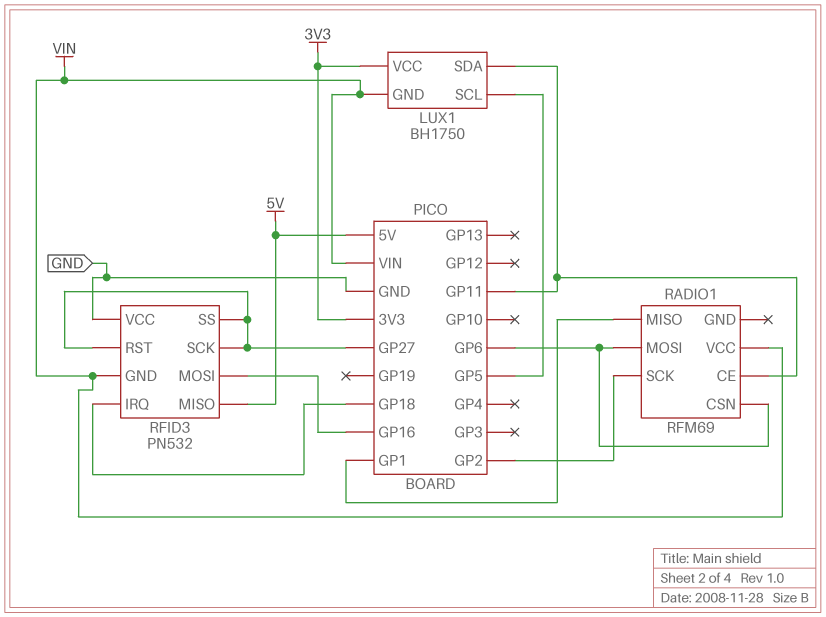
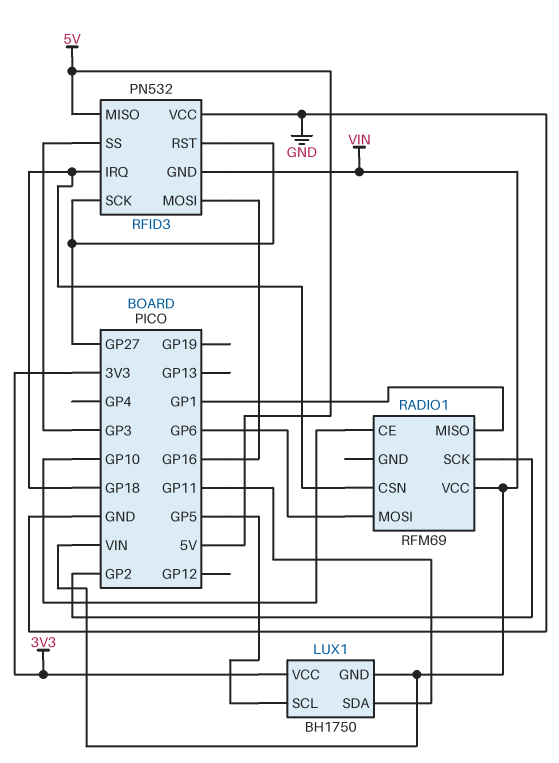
RADIO1 pin CE: GP11 -> GP10
RADIO1 pin CSN: GP6 -> GP18
RFID3 pin SS: GP27 -> GP3

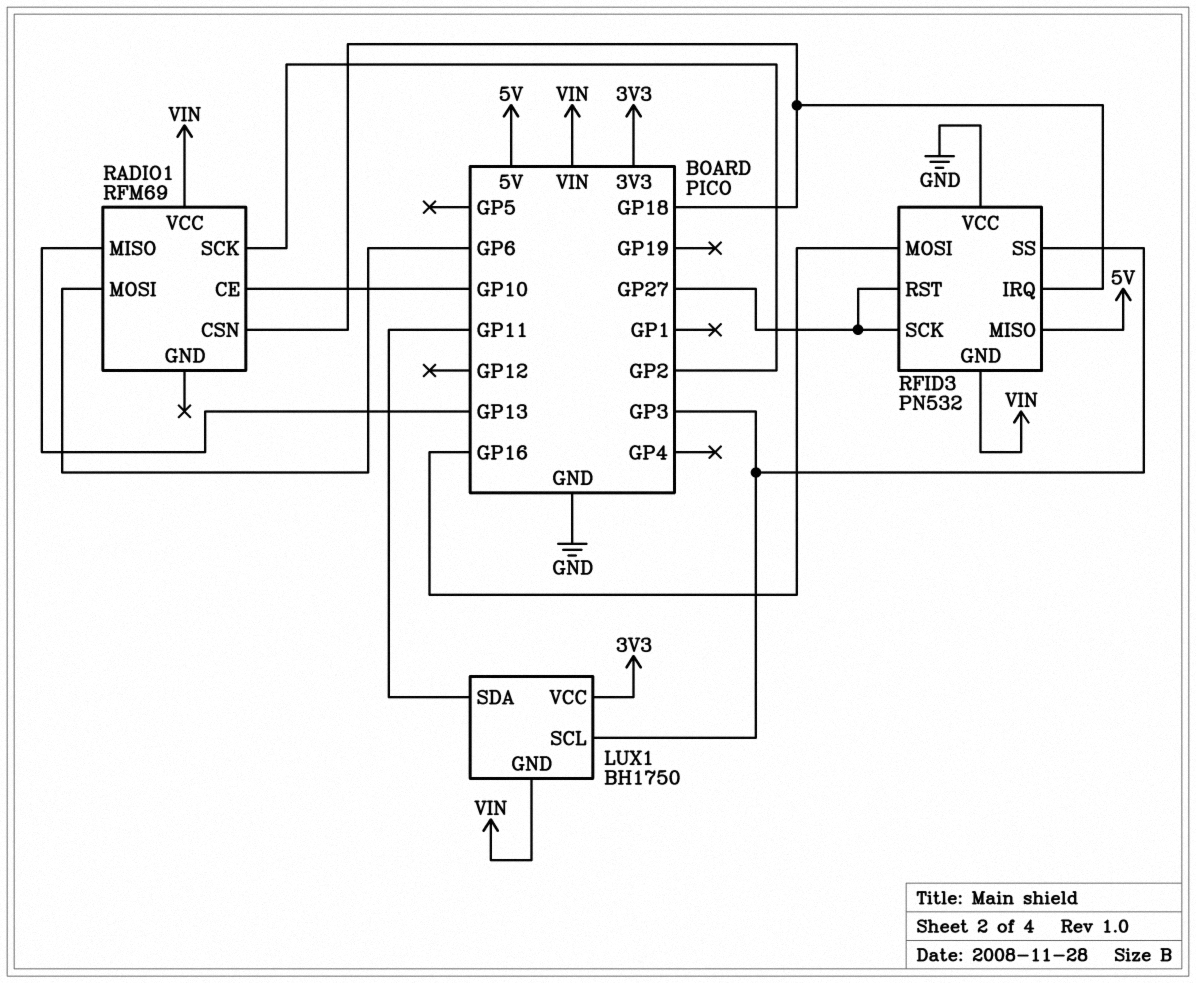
LUX1 pin SCL: GP5 -> GP3
RADIO1 pin MISO: GP1 -> GP13

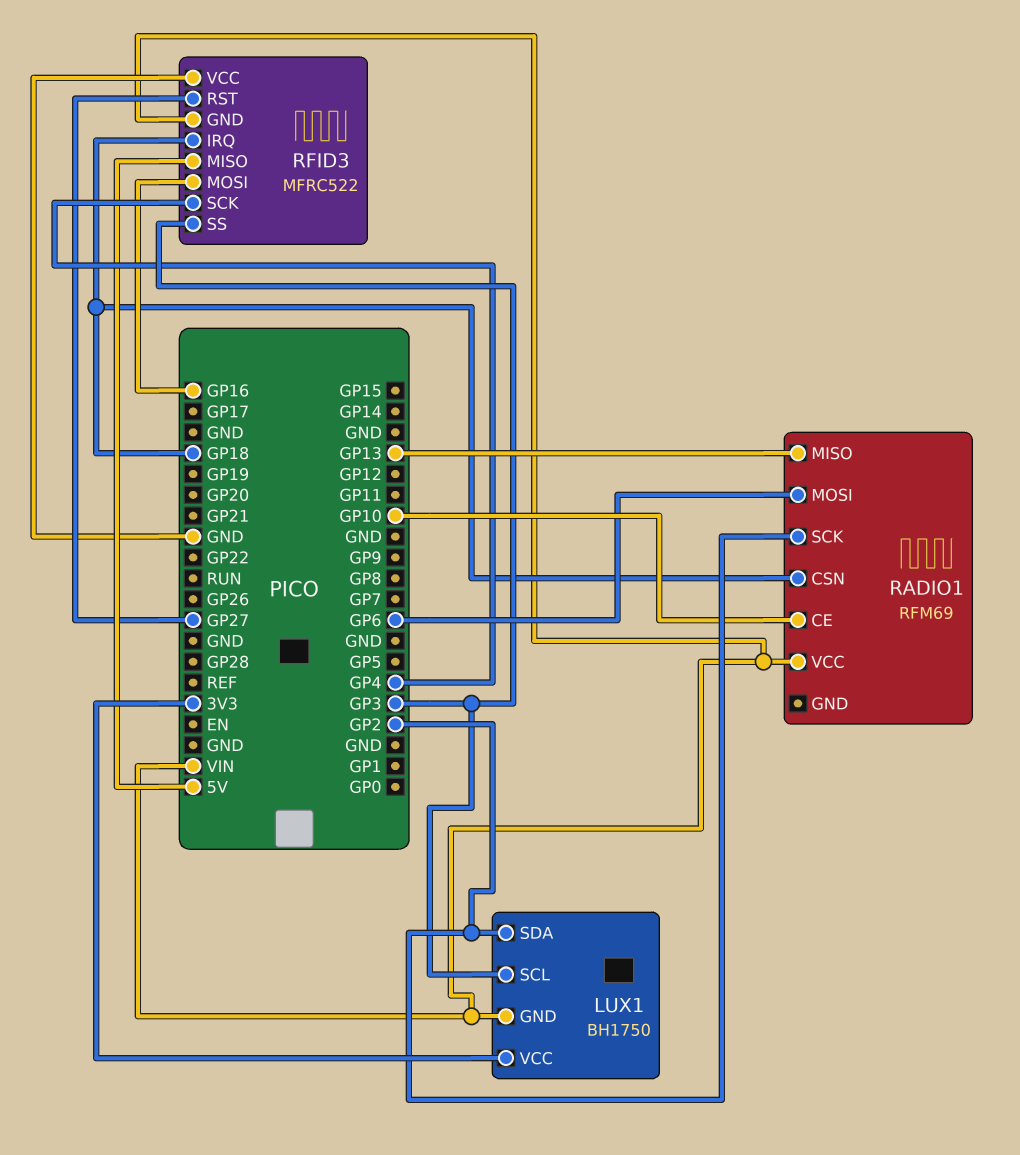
LUX1 pin SDA: GP11 -> GP2
RFID3: PN532 -> MFRC522
RFID3 pin SCK: GP27 -> GP4

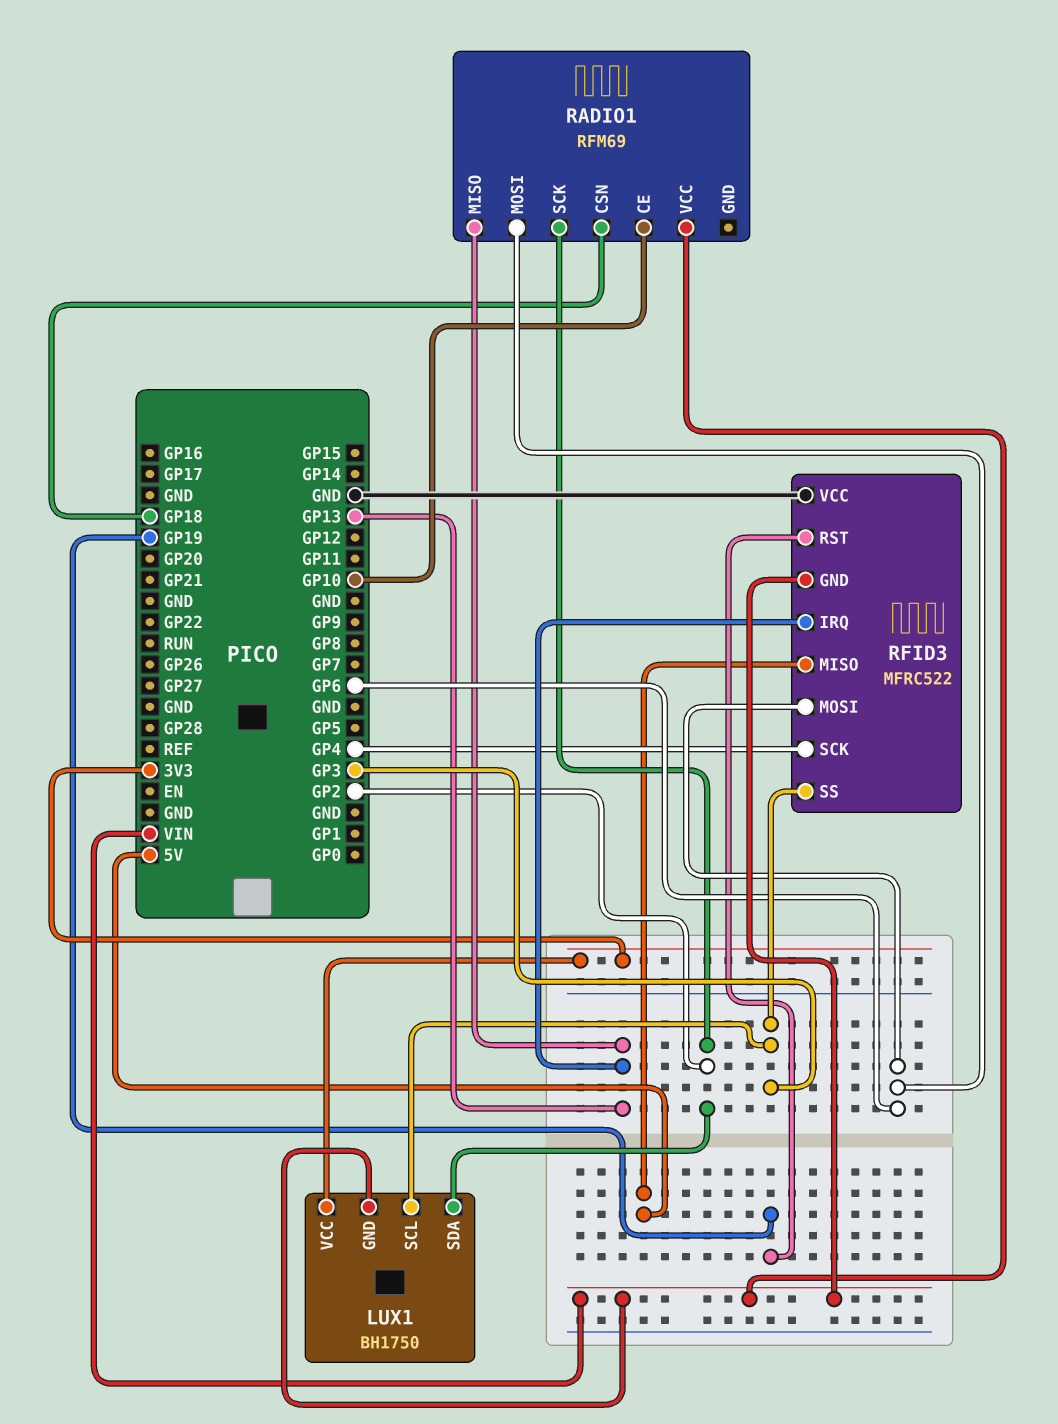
RFID3 pin IRQ: GP18 -> GP13
RFID3 pin MOSI: GP16 -> GP6
RFID3 pin RST: GP27 -> GP19

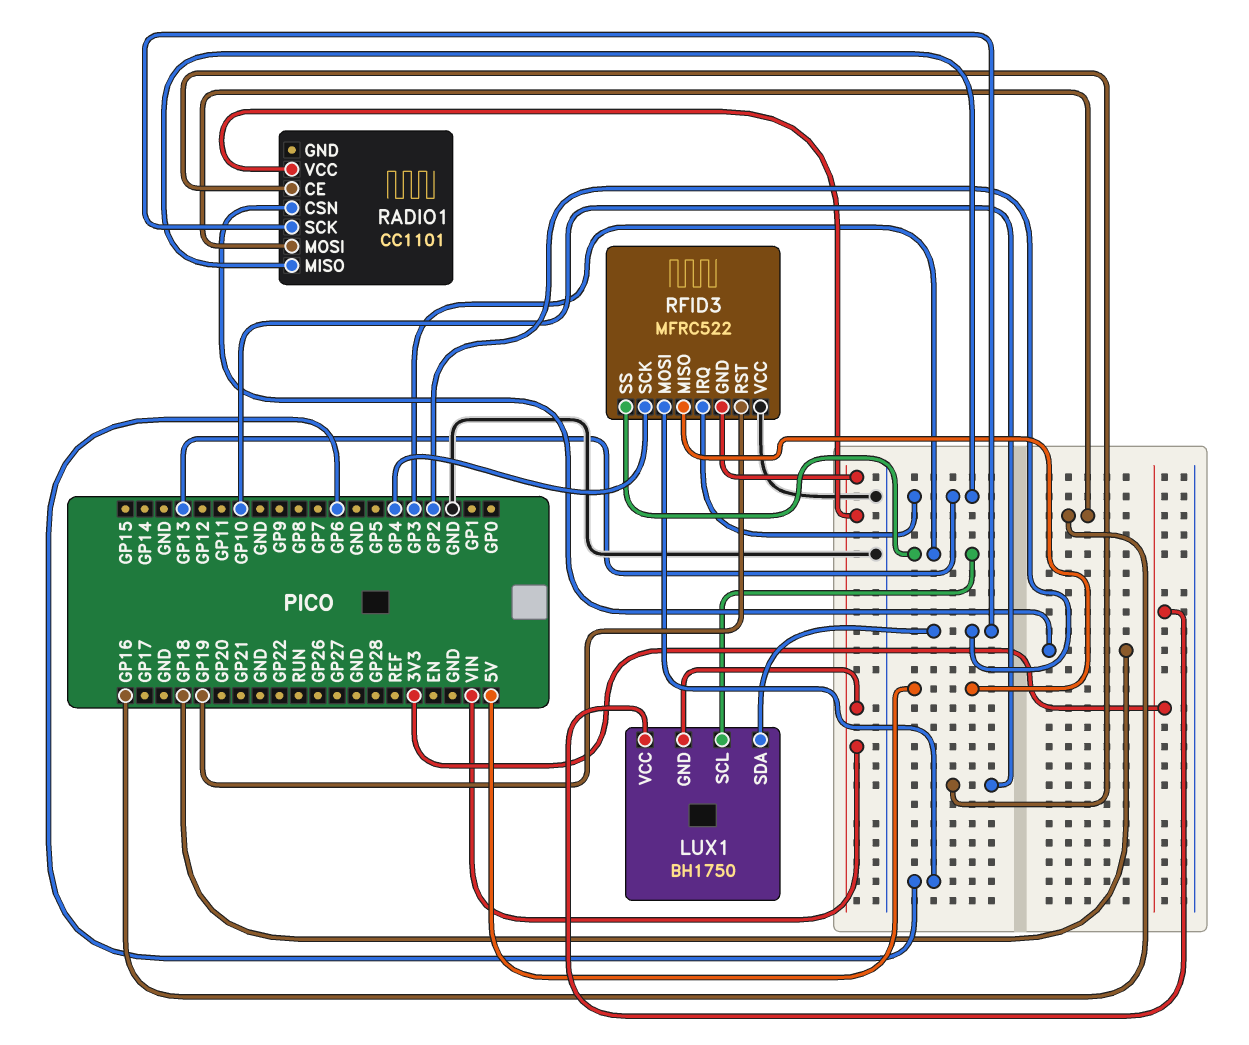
RADIO1: RFM69 -> CC1101
RADIO1 pin MOSI: GP6 -> GP16

